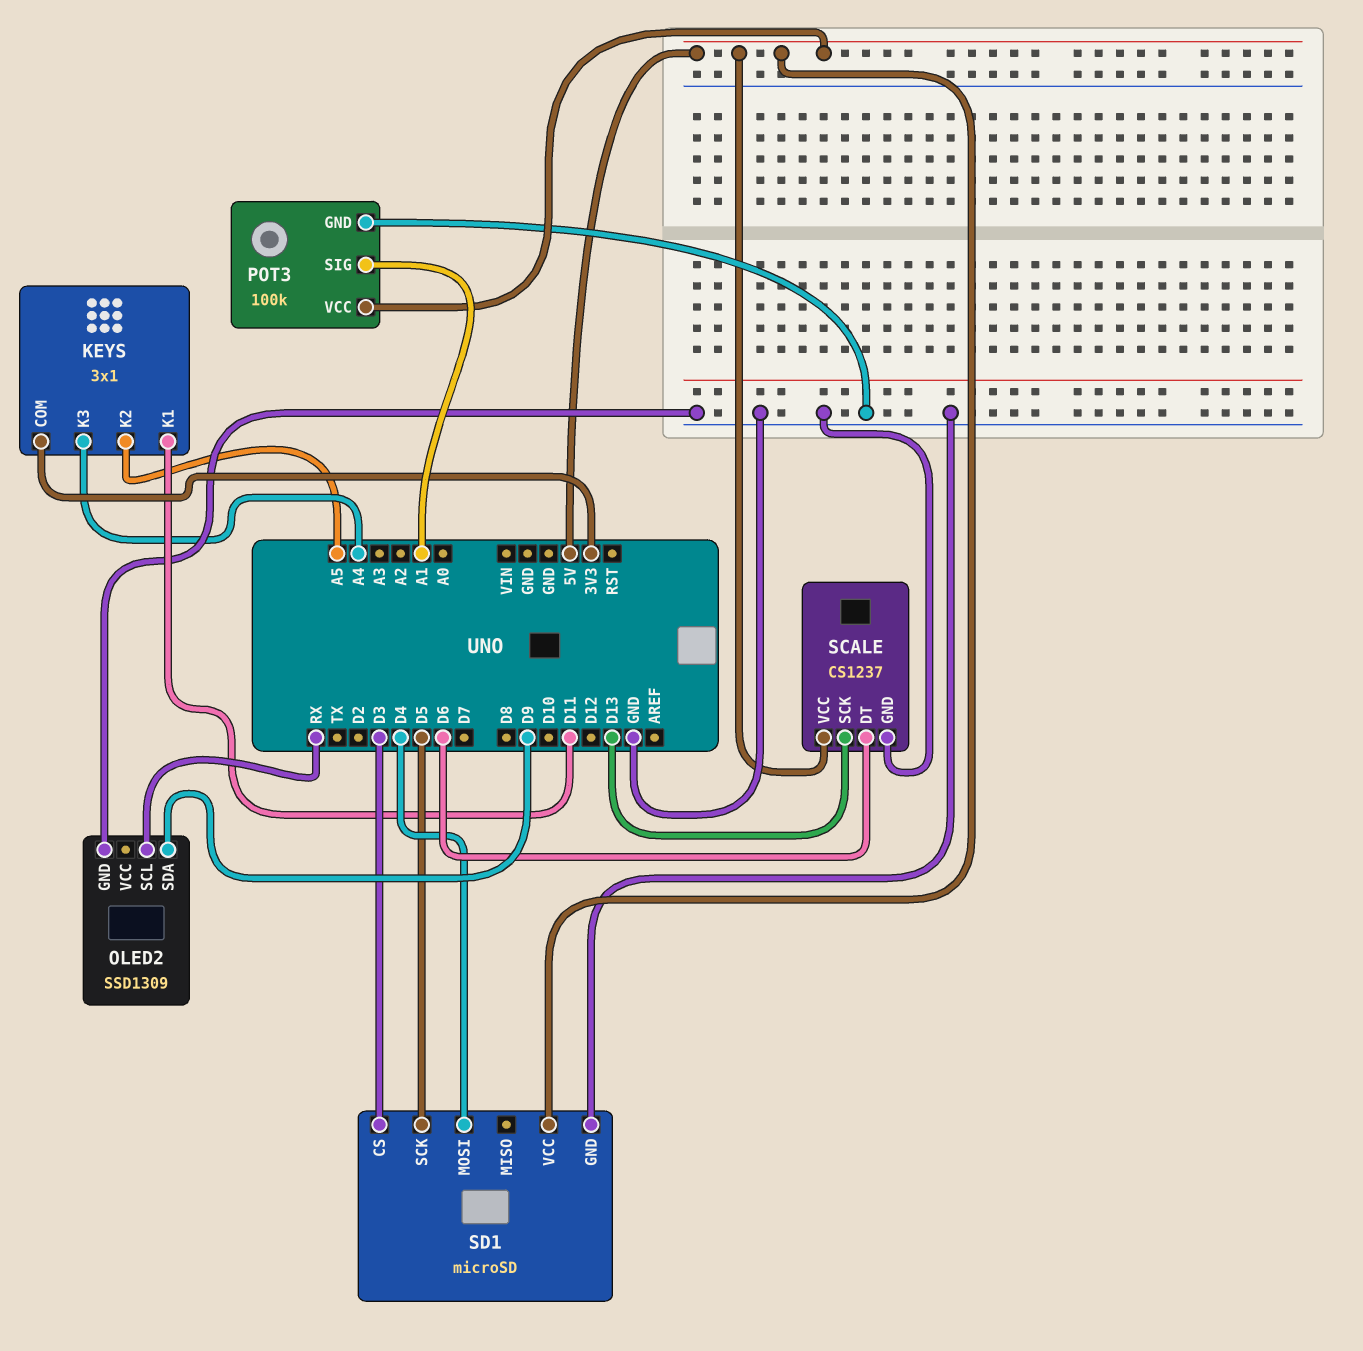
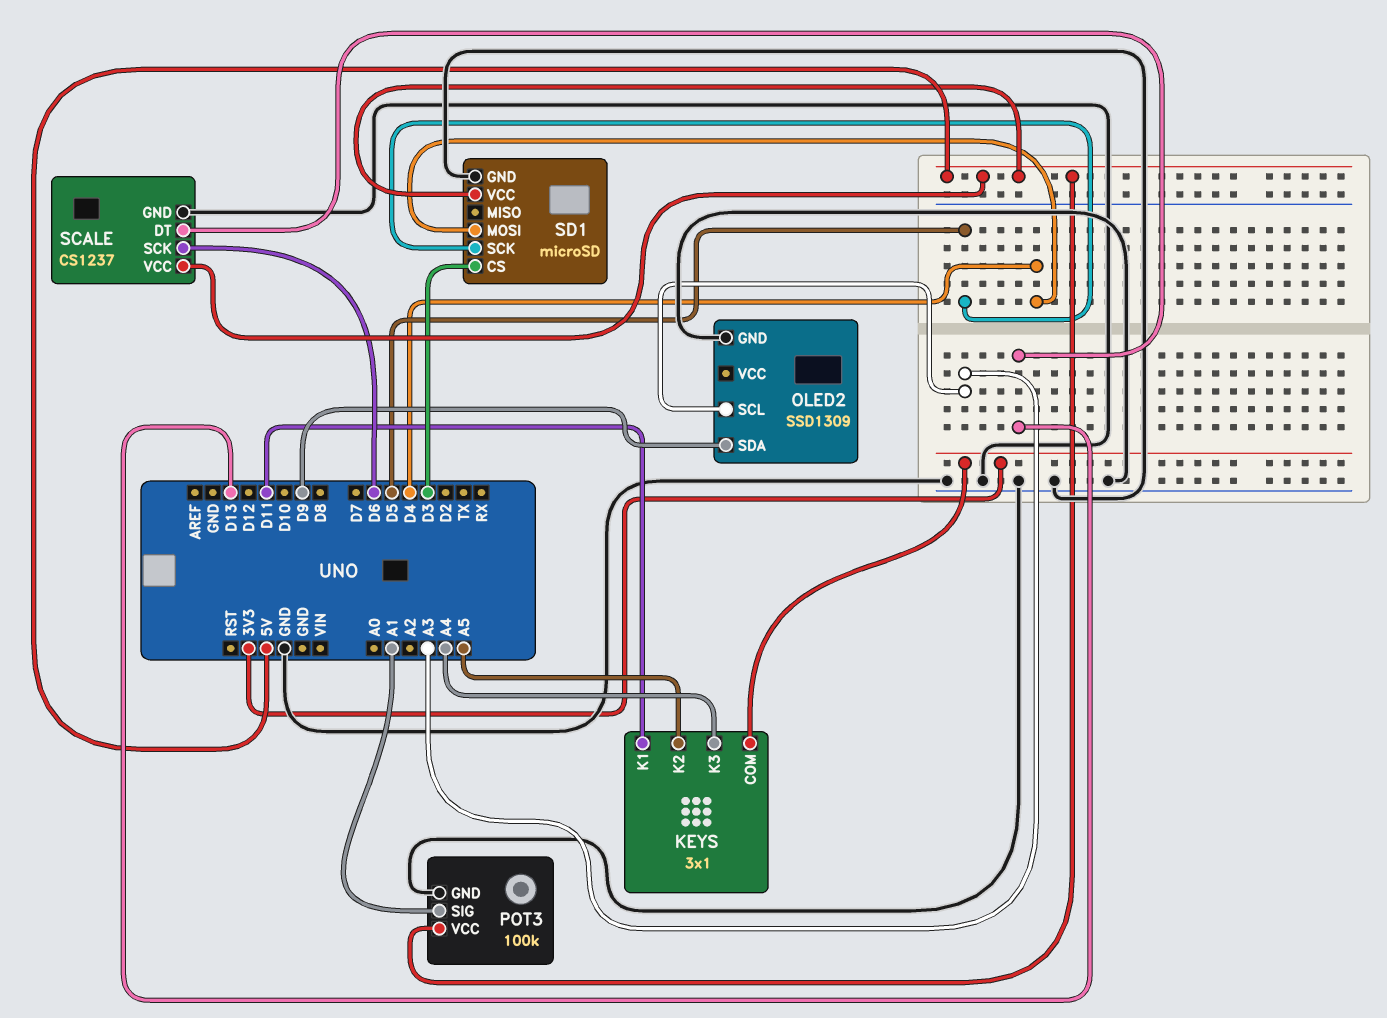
OLED2 pin SCL: RX -> A3
SCALE pin DT: D6 -> D13
SCALE pin SCK: D13 -> D6

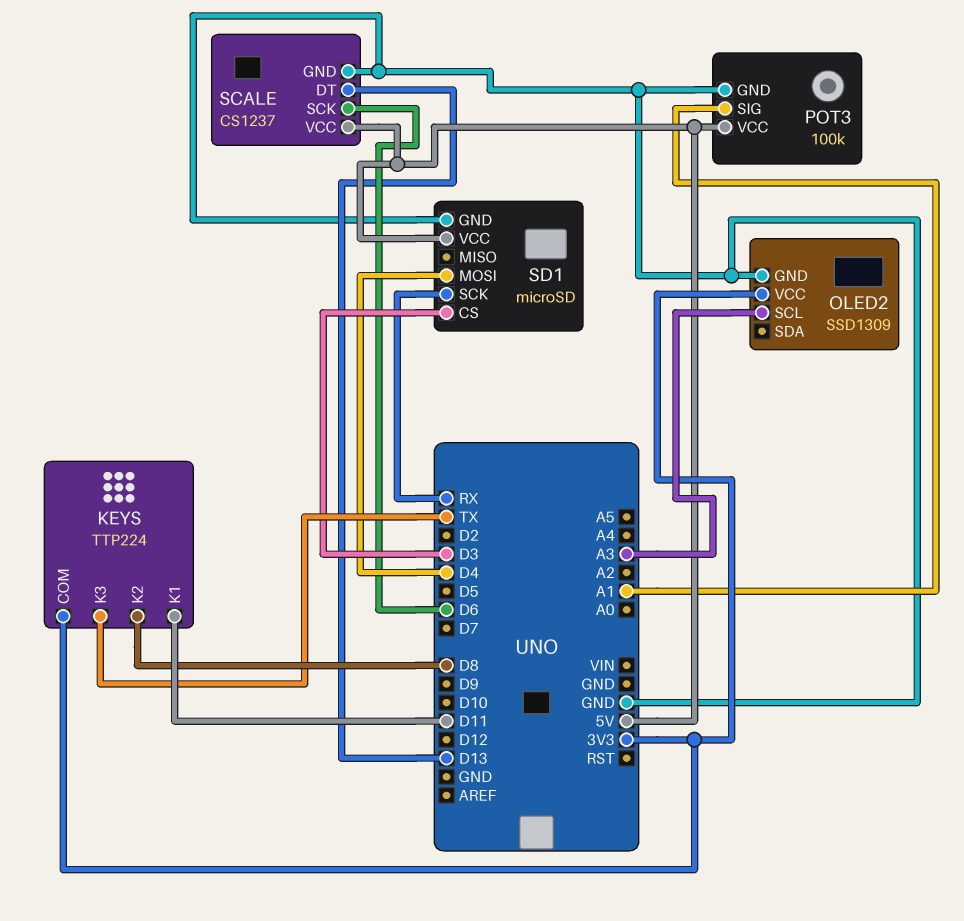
KEYS: 3x1 -> TTP224
KEYS pin K2: A5 -> D8
KEYS pin K3: A4 -> TX
OLED2 pin SDA: D9 -> none
OLED2 pin VCC: none -> 3V3
SD1 pin SCK: D5 -> RX

